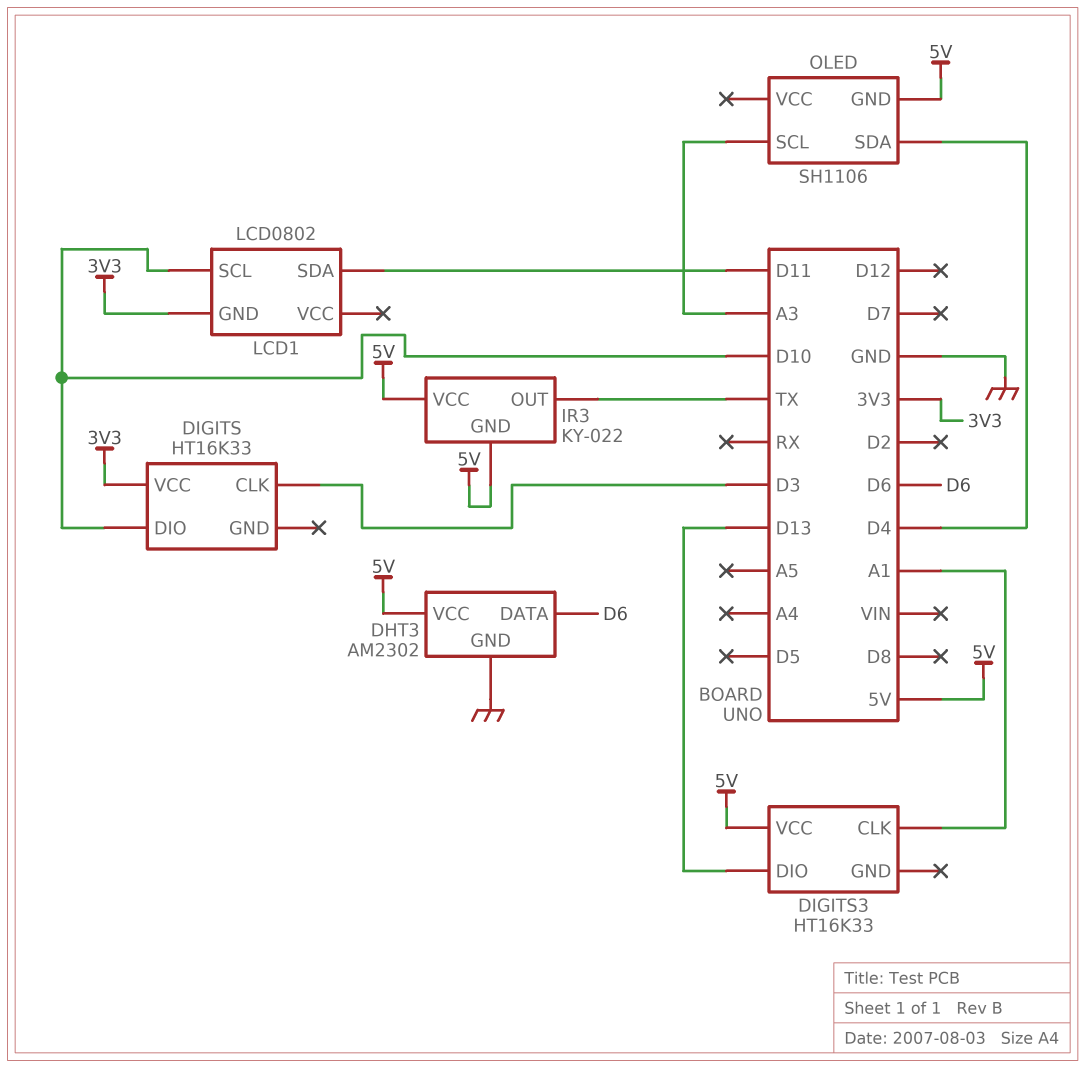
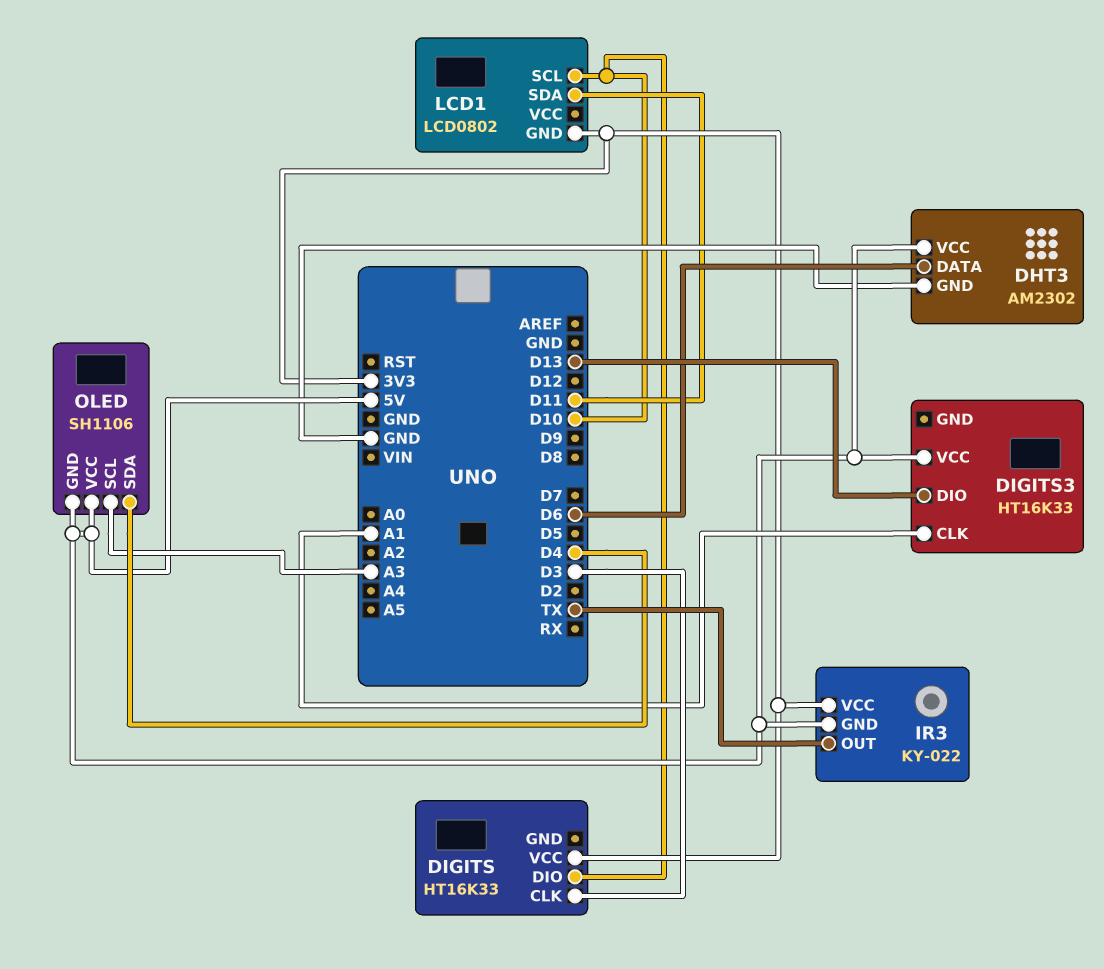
IR3 pin VCC: 5V -> 3V3
OLED pin VCC: none -> 5V

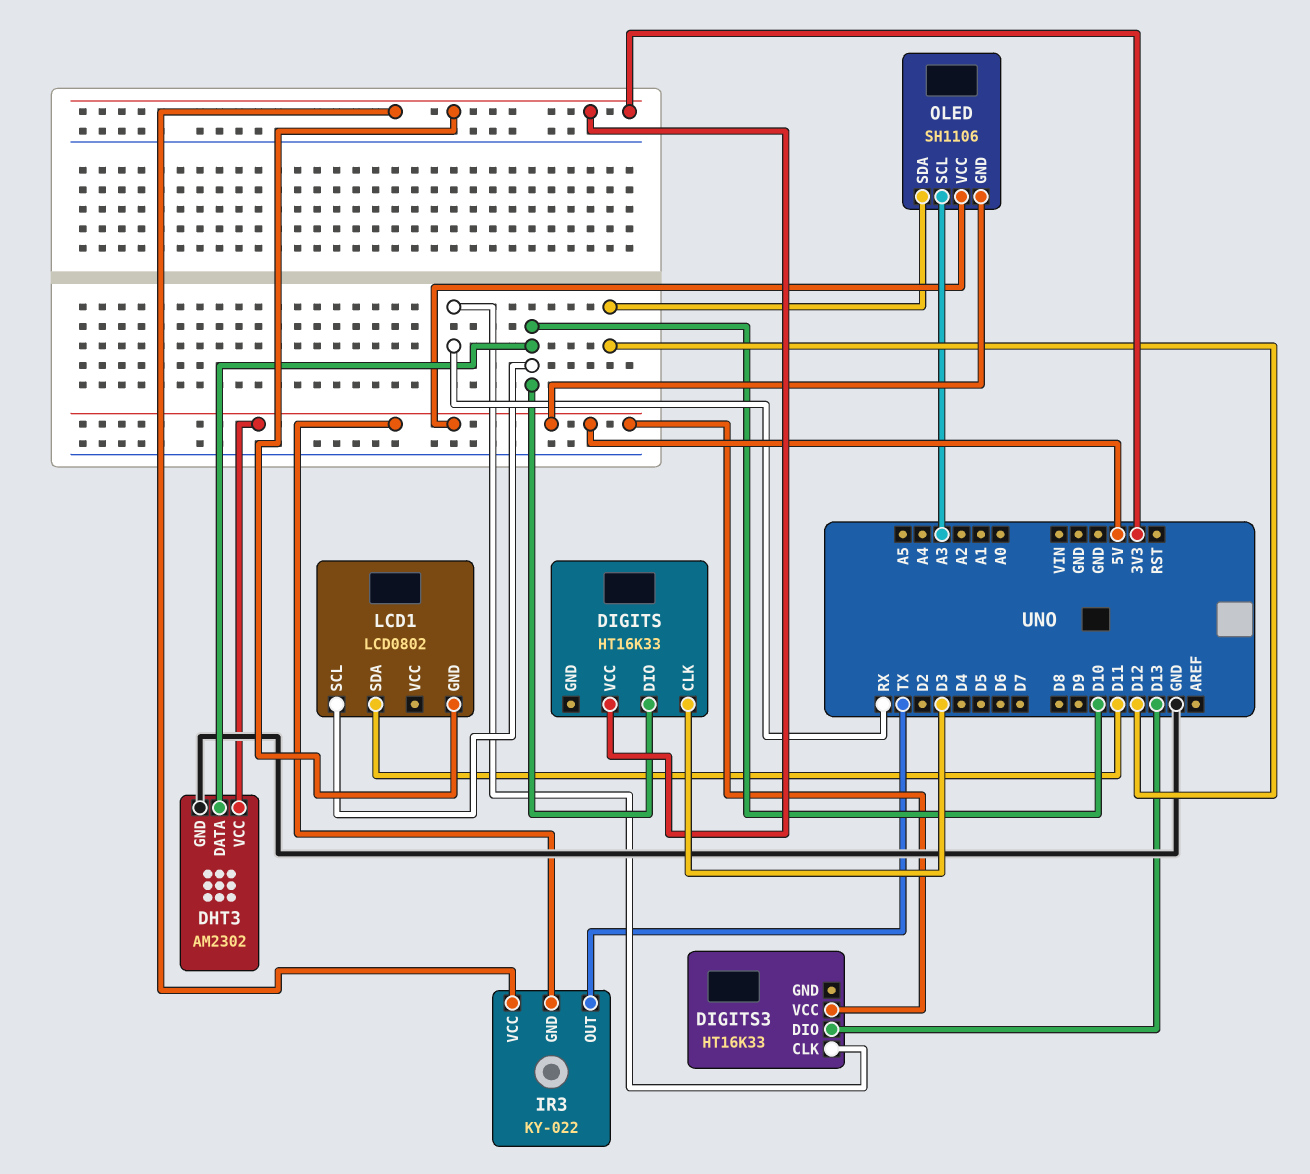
DHT3 pin DATA: D6 -> D10
DIGITS3 pin CLK: A1 -> RX
OLED pin SDA: D4 -> D12

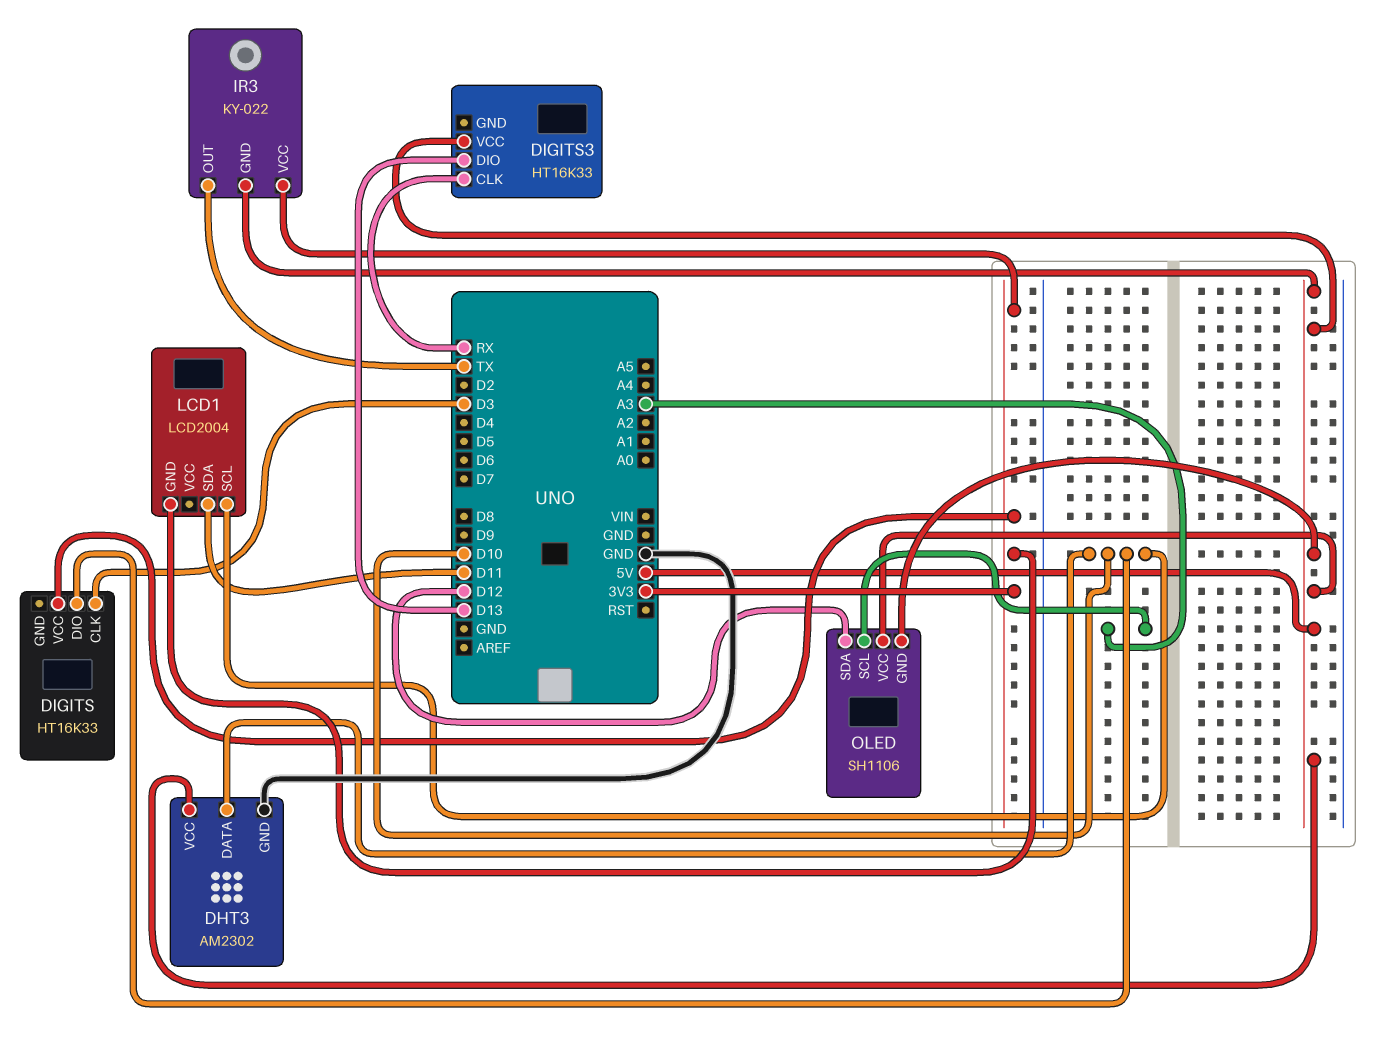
LCD1: LCD0802 -> LCD2004

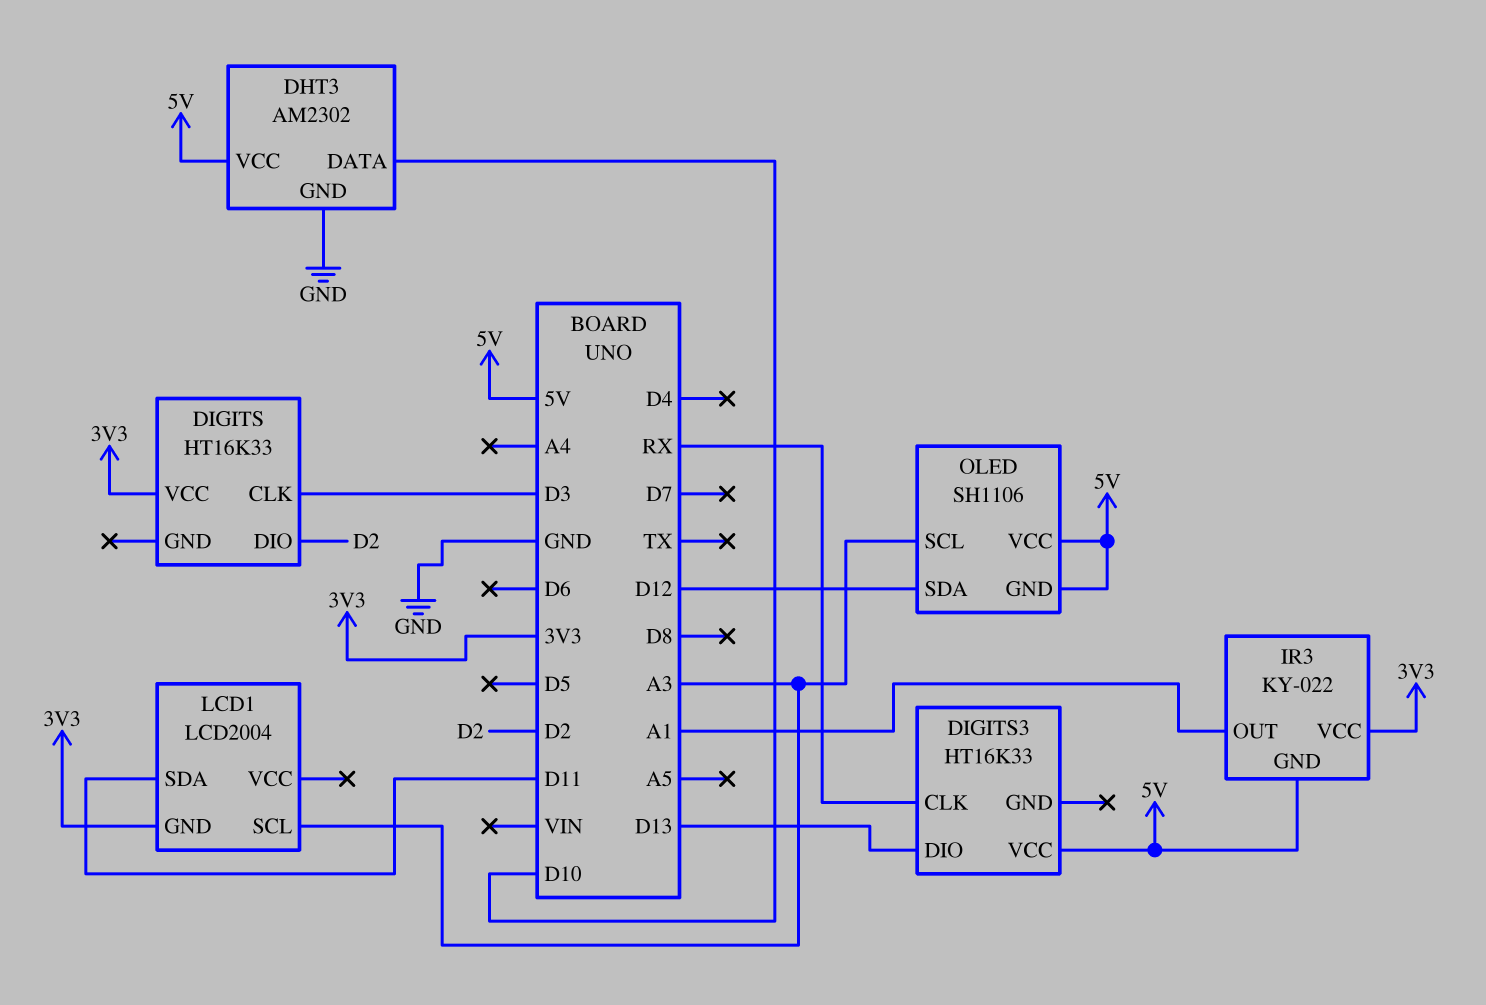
DIGITS pin DIO: D10 -> D2
IR3 pin OUT: TX -> A1
LCD1 pin SCL: D10 -> A3

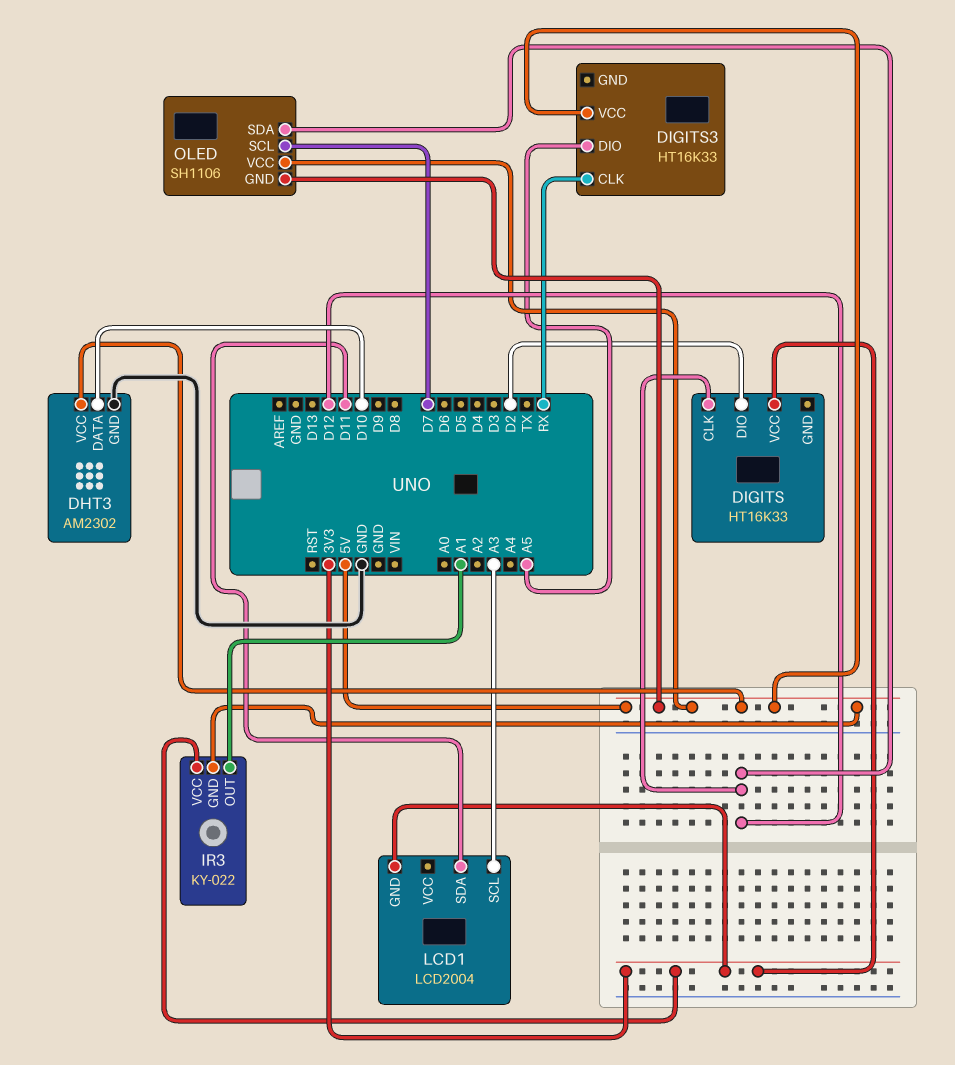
DIGITS pin CLK: D3 -> D12
DIGITS3 pin DIO: D13 -> A5
OLED pin SCL: A3 -> D7

